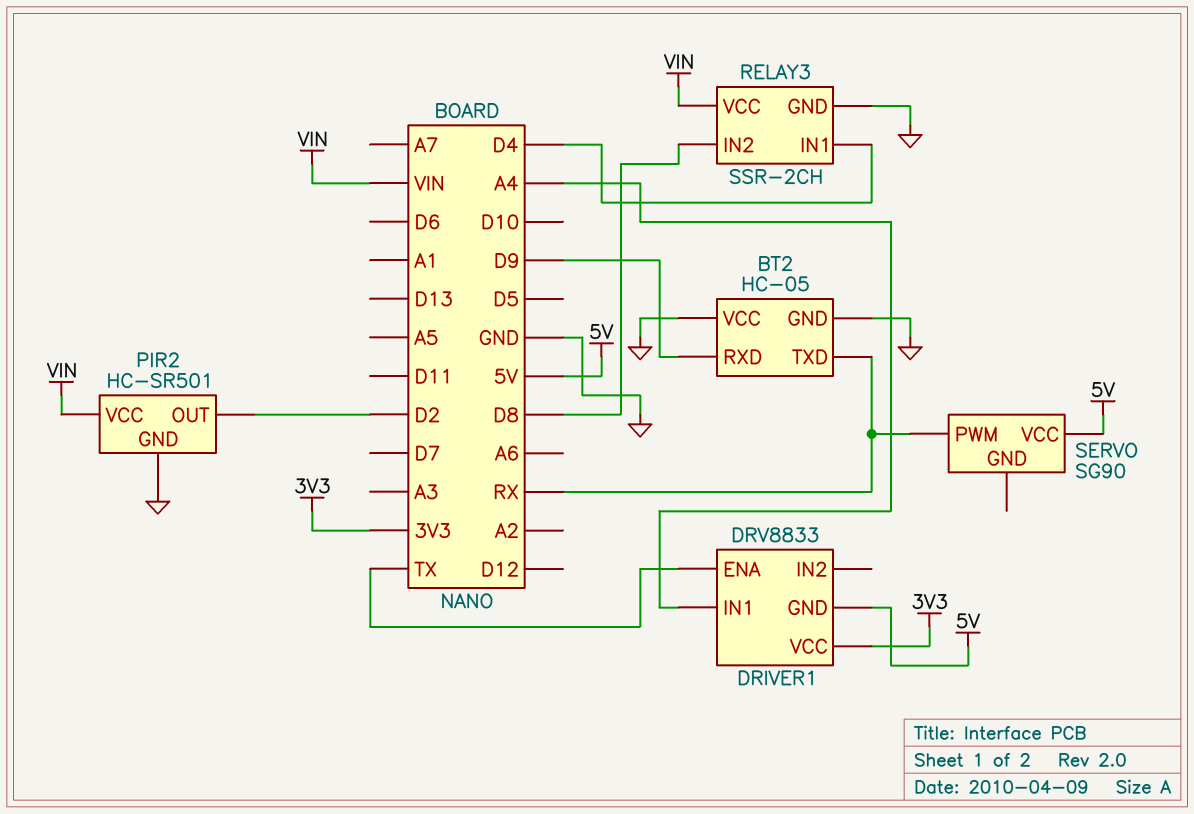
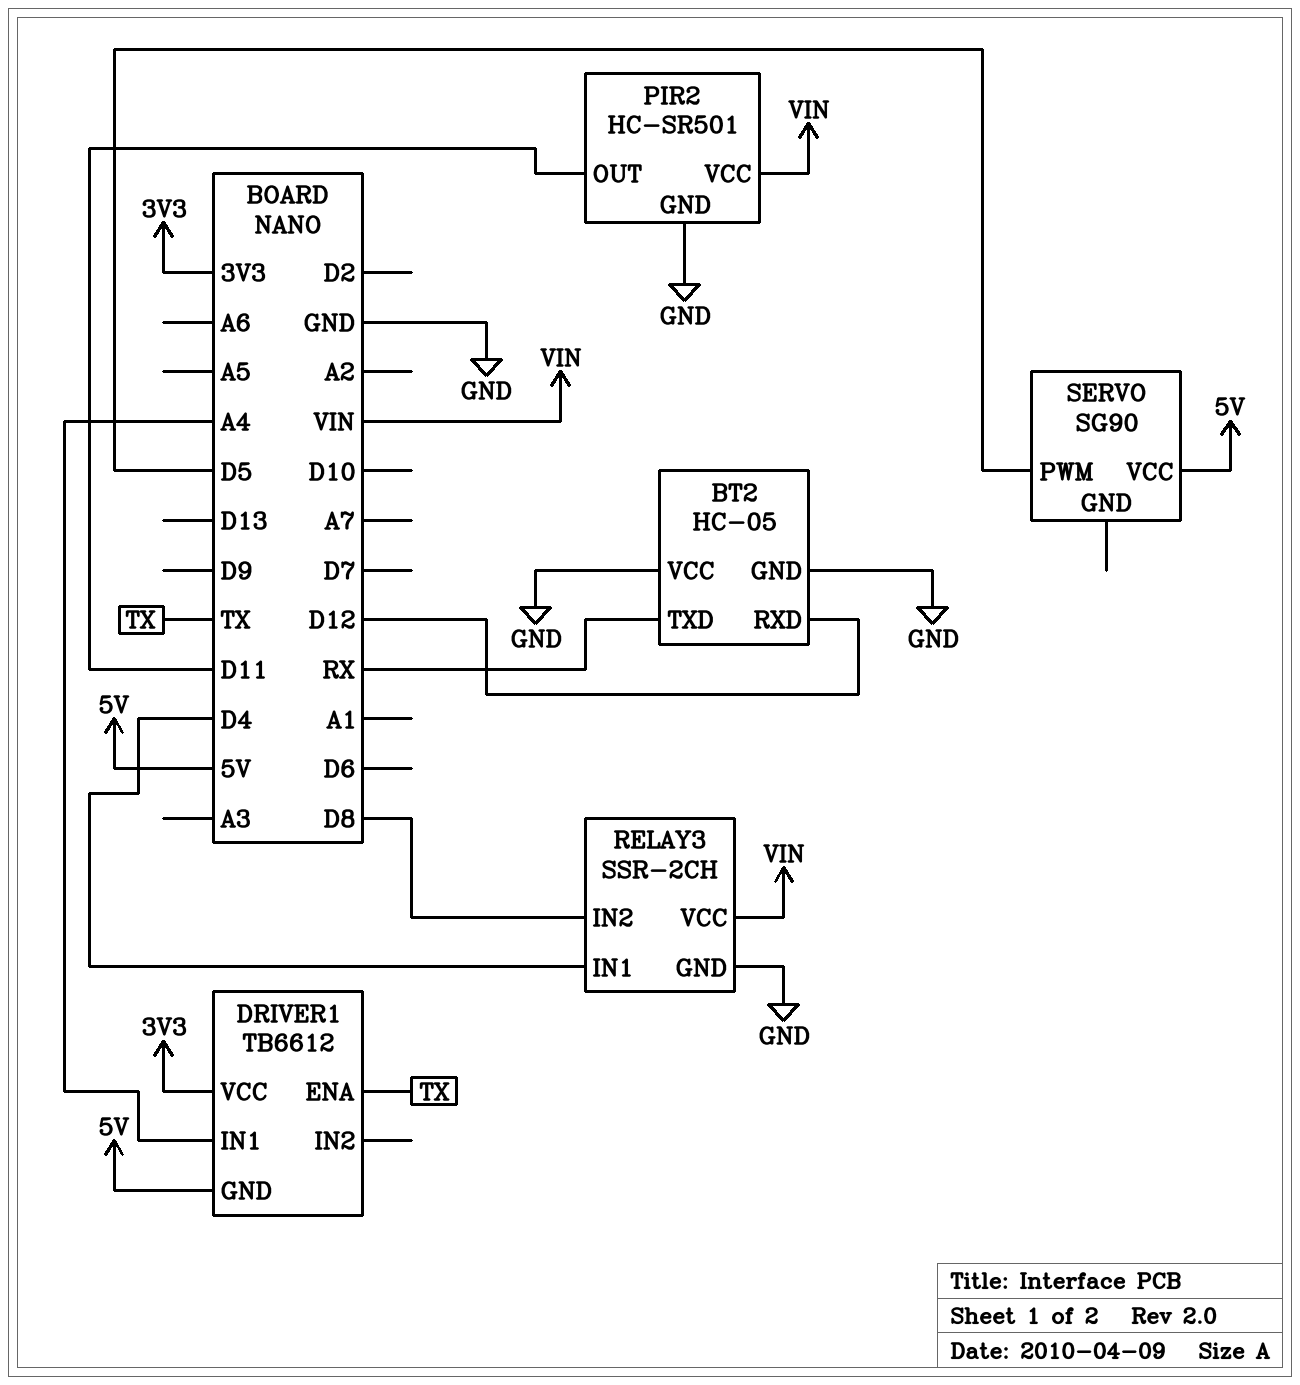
BT2 pin RXD: D9 -> D12
DRIVER1: DRV8833 -> TB6612
PIR2 pin OUT: D2 -> D11
SERVO pin PWM: RX -> D5

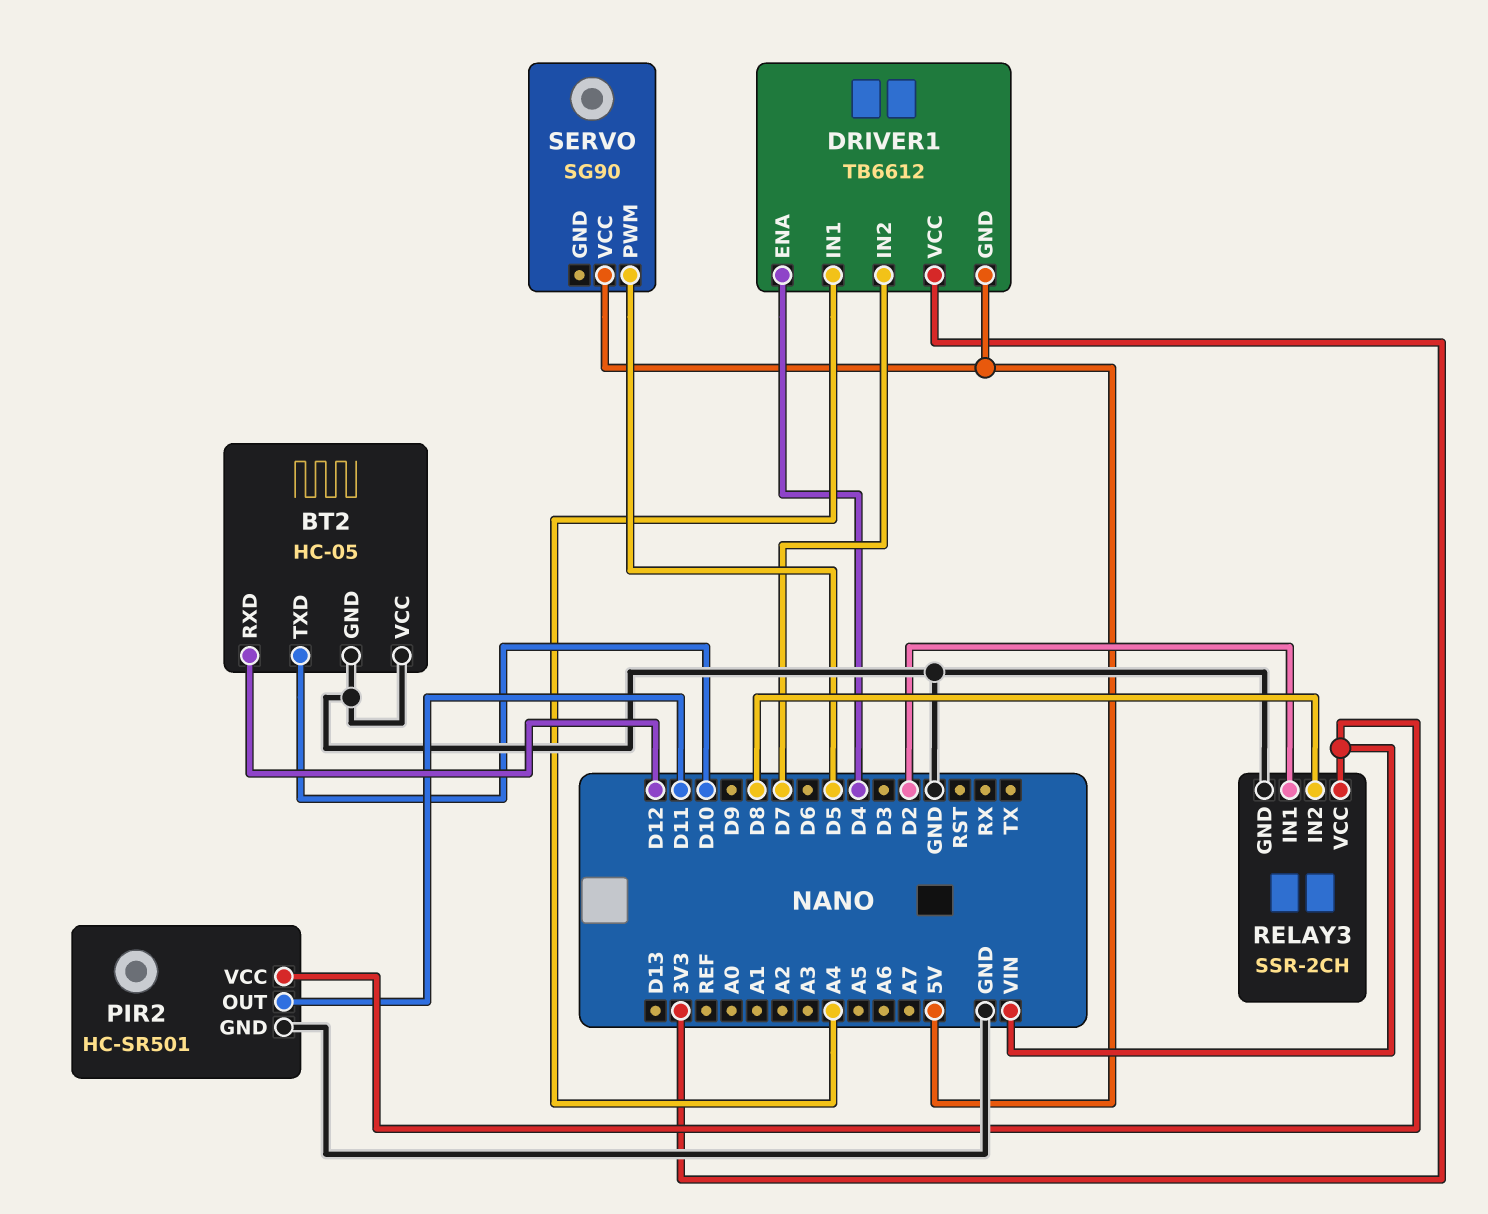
BT2 pin TXD: RX -> D10
DRIVER1 pin ENA: TX -> D4
DRIVER1 pin IN2: none -> D7
RELAY3 pin IN1: D4 -> D2

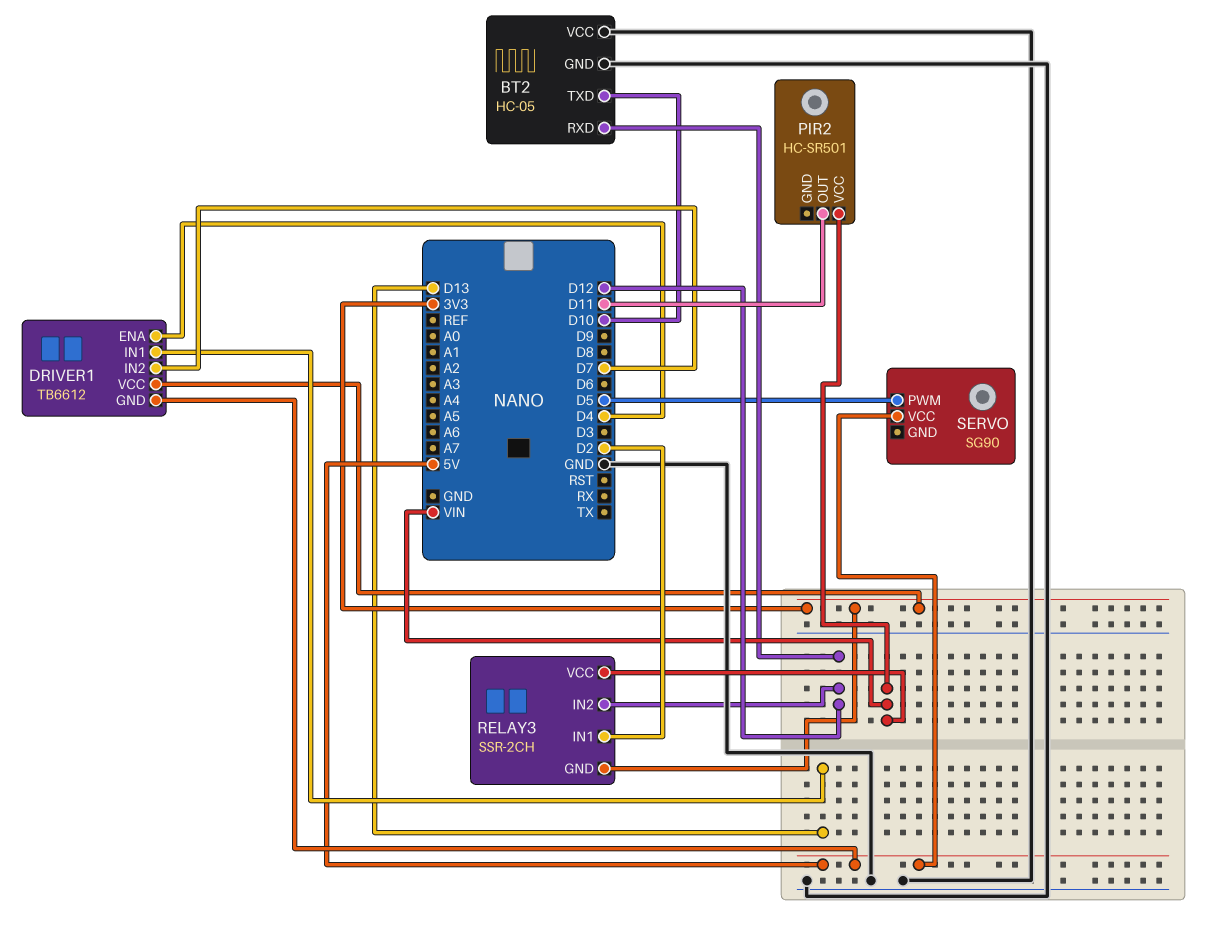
DRIVER1 pin IN1: A4 -> D13
PIR2 pin GND: GND -> none
RELAY3 pin GND: GND -> 3V3
RELAY3 pin IN2: D8 -> D12

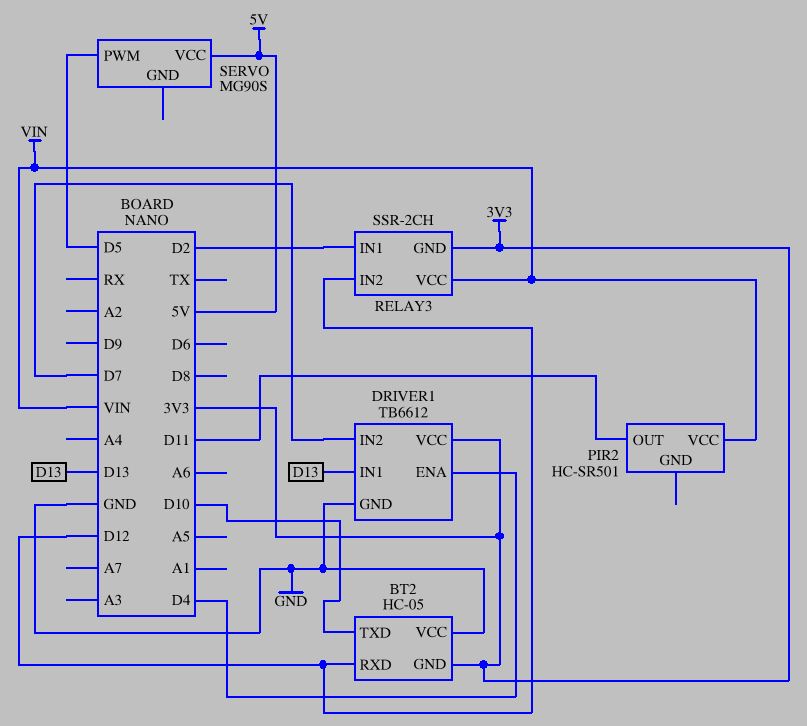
BT2 pin GND: GND -> 3V3
DRIVER1 pin GND: 5V -> GND
SERVO: SG90 -> MG90S

